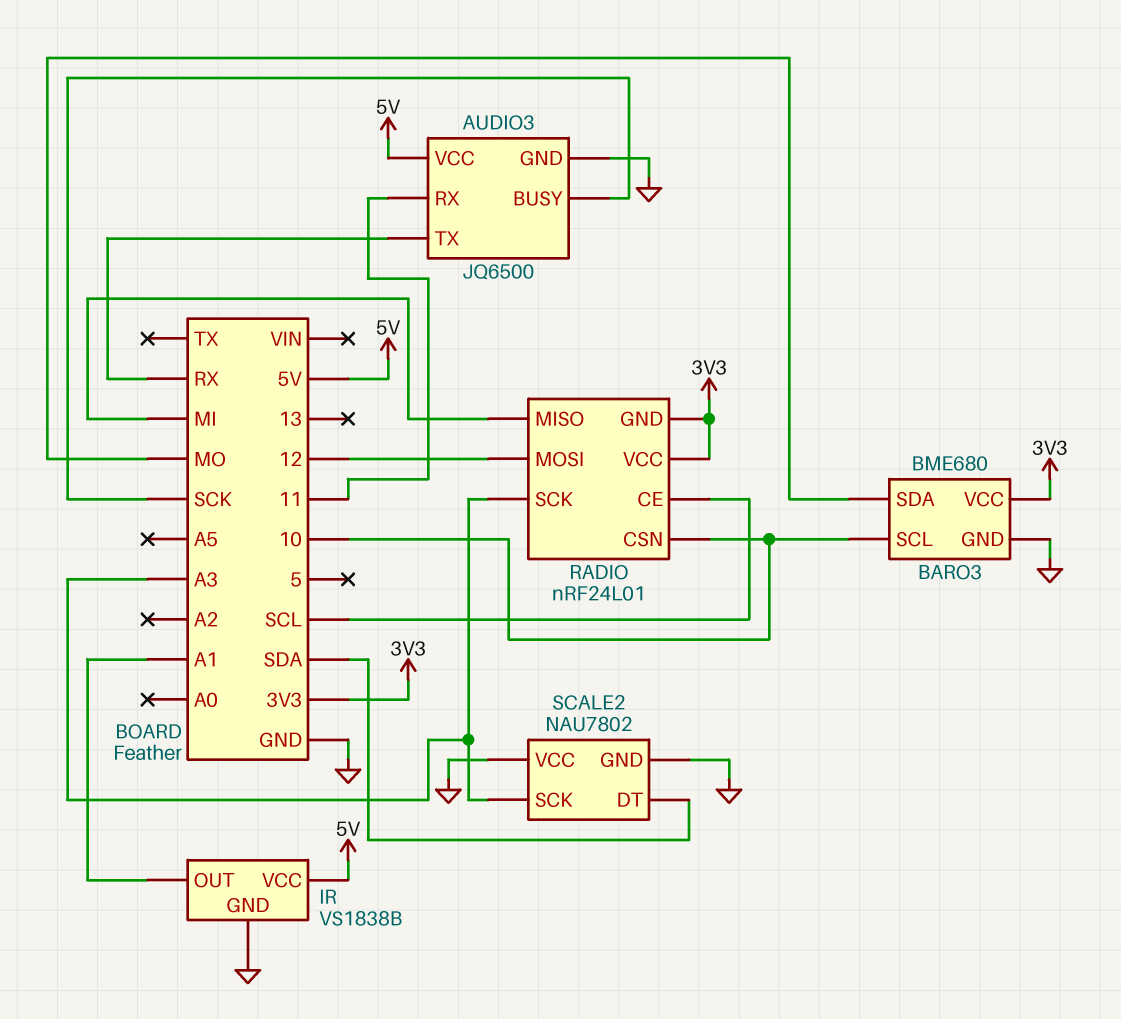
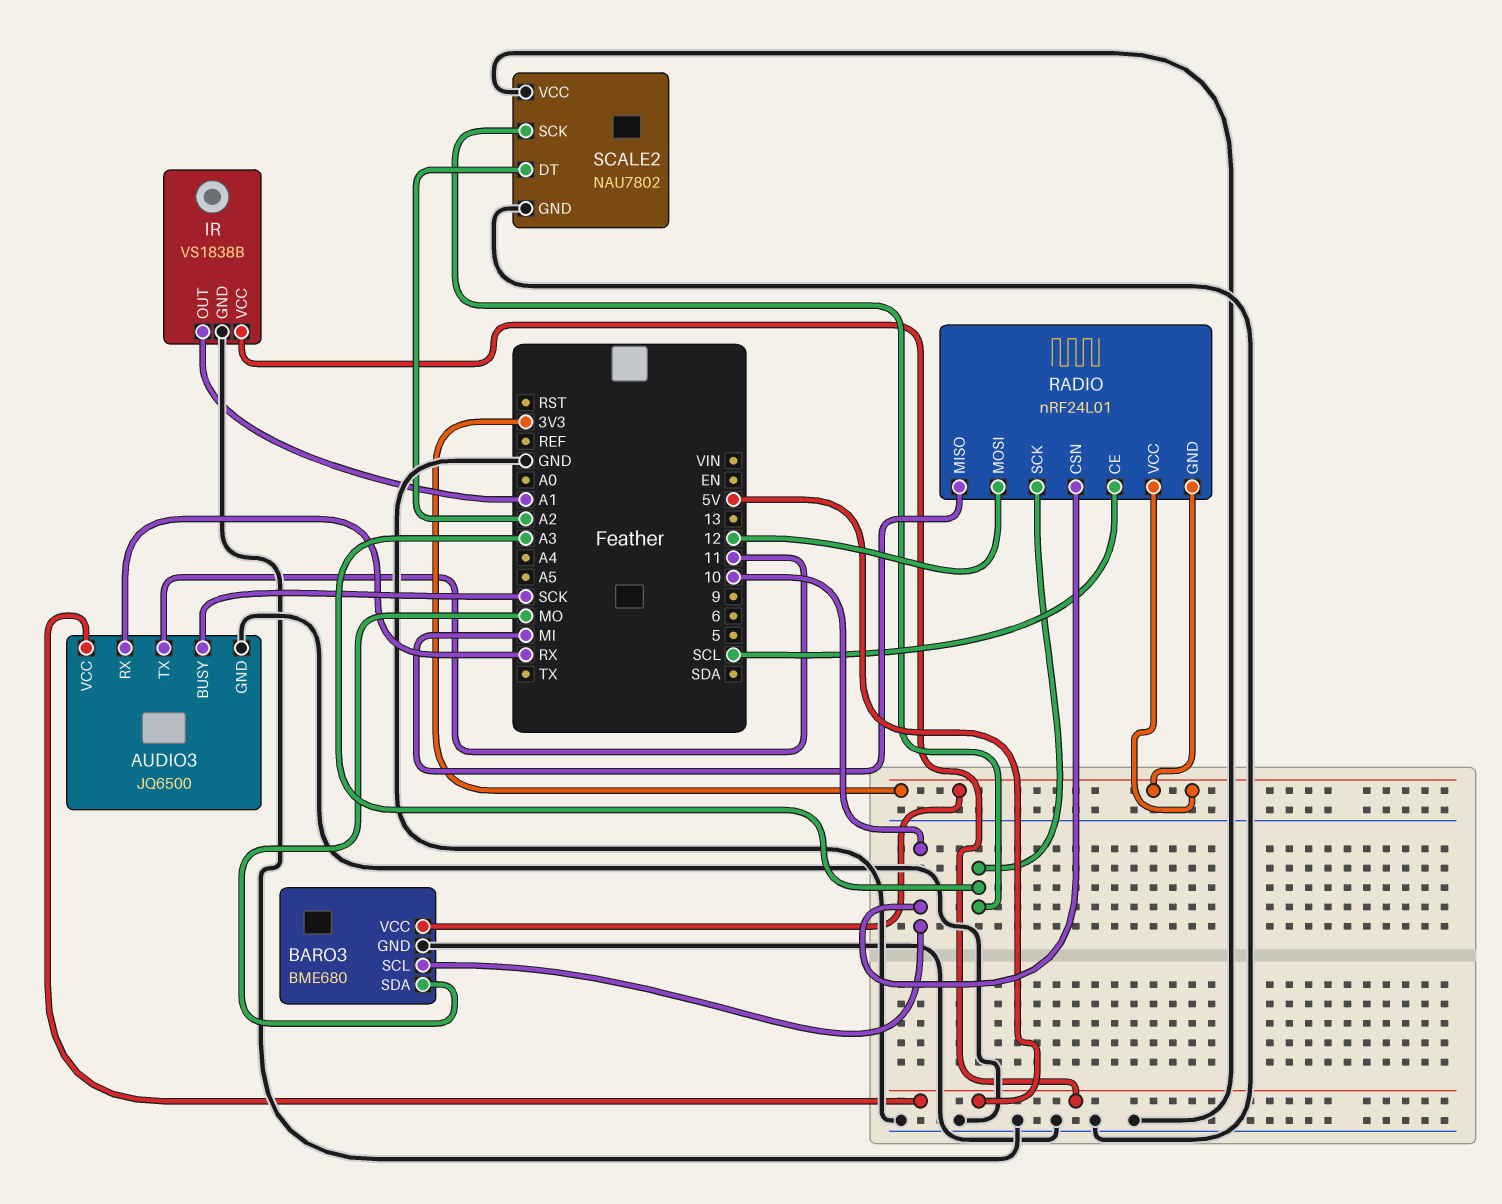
AUDIO3 pin RX: 11 -> RX
AUDIO3 pin TX: RX -> 11
SCALE2 pin DT: SDA -> A2

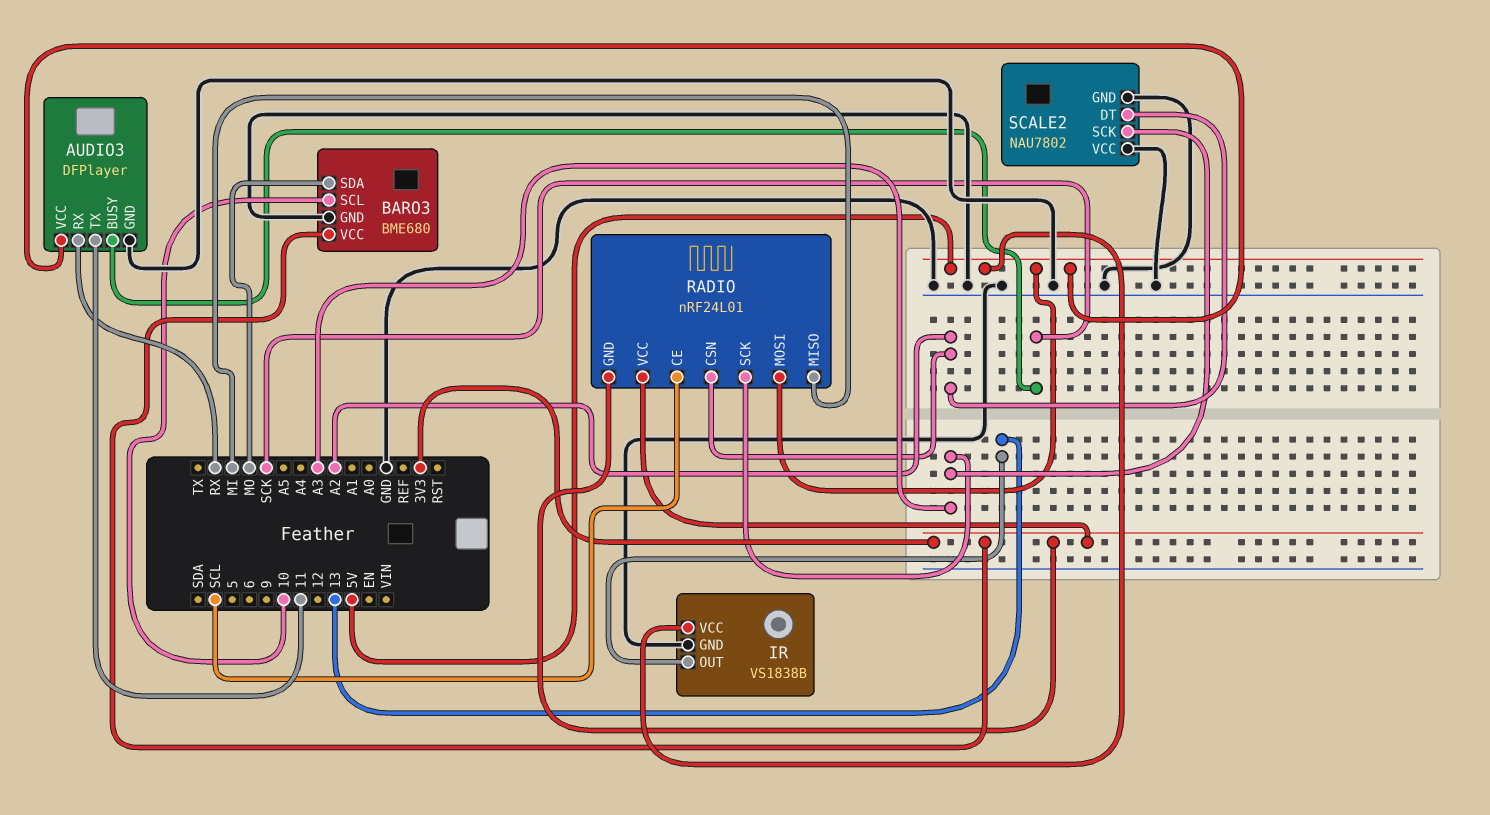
AUDIO3: JQ6500 -> DFPlayer
IR pin OUT: A1 -> 13
RADIO pin CSN: 10 -> A2
RADIO pin MOSI: 12 -> 5V

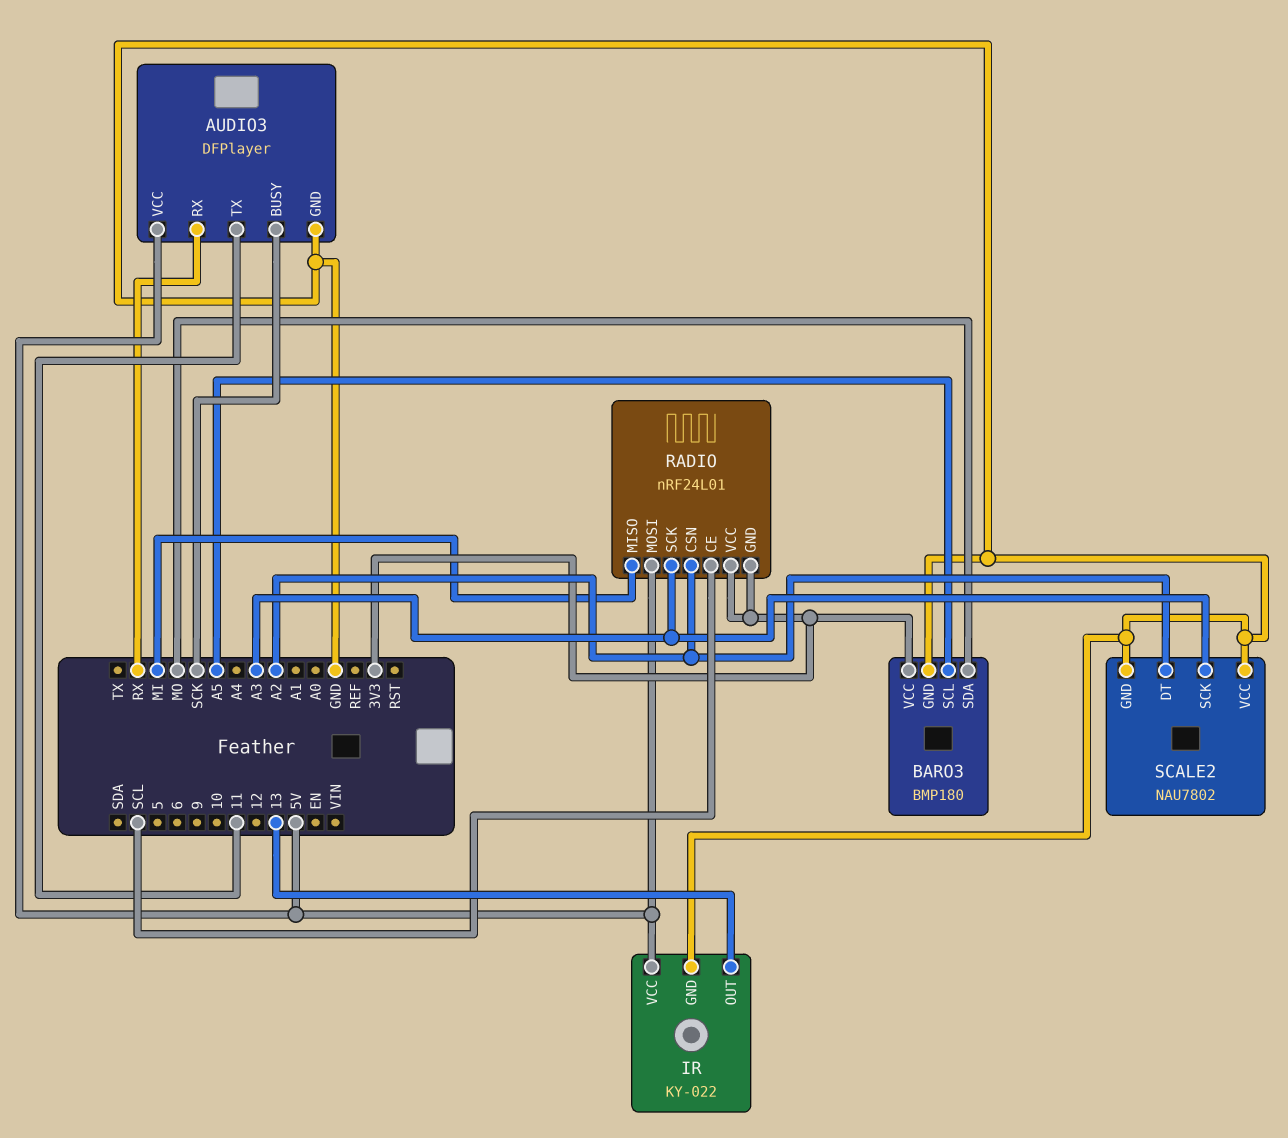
BARO3: BME680 -> BMP180
BARO3 pin SCL: 10 -> A5
IR: VS1838B -> KY-022

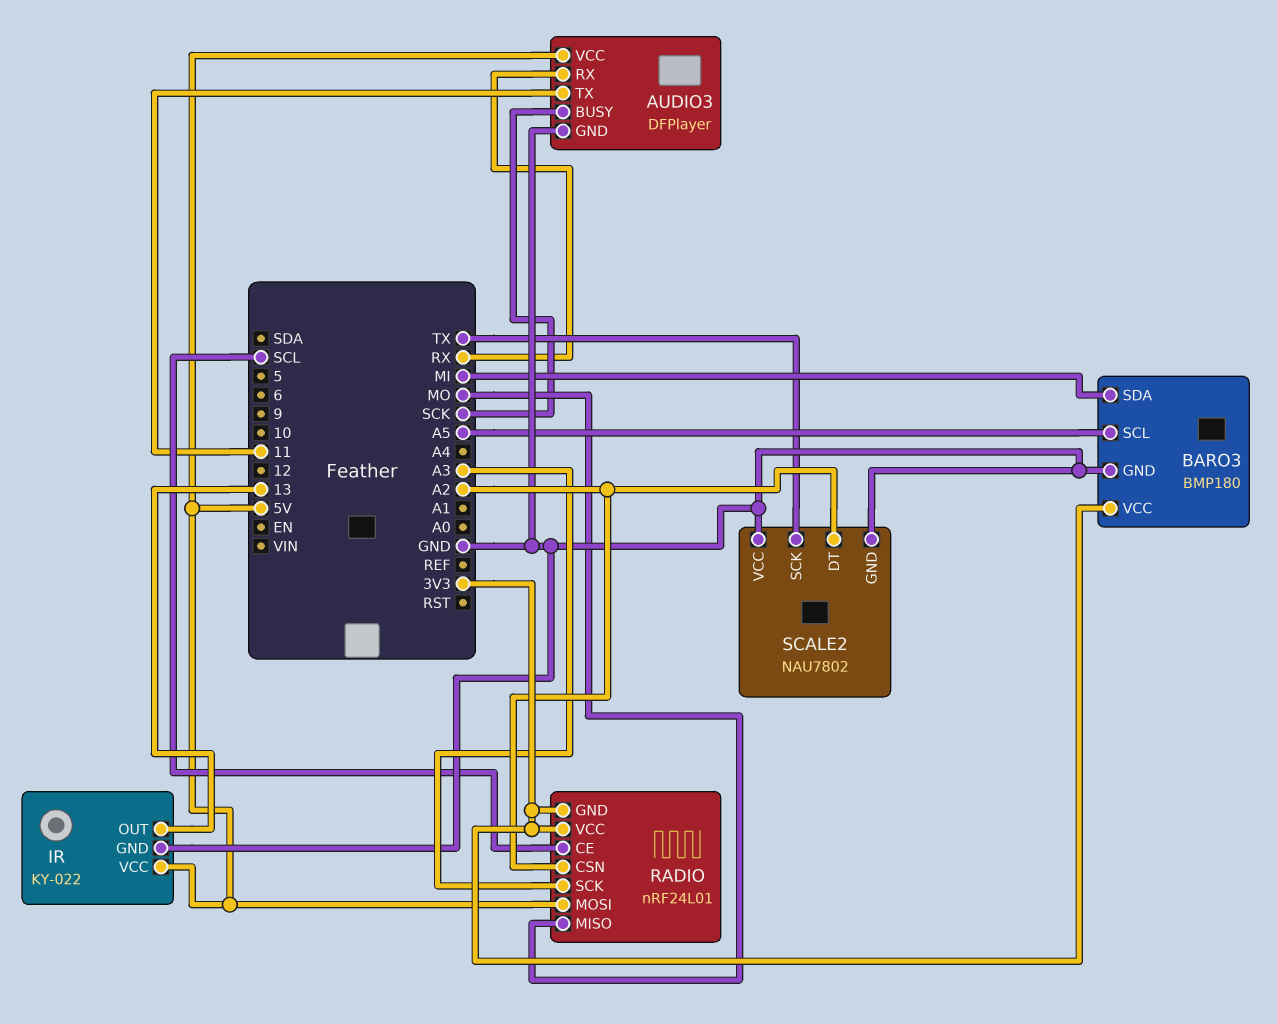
BARO3 pin SDA: MO -> MI
RADIO pin MISO: MI -> MO
SCALE2 pin SCK: A3 -> TX

